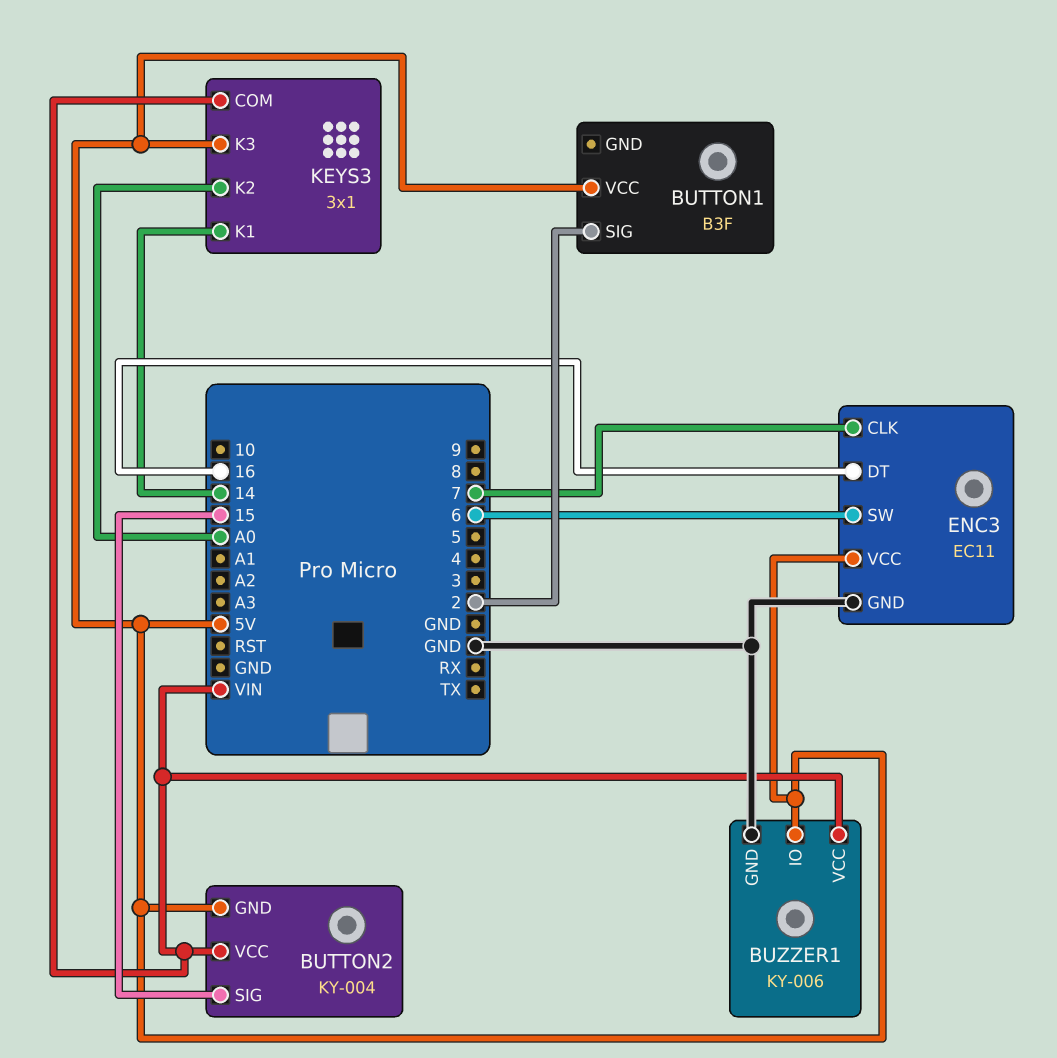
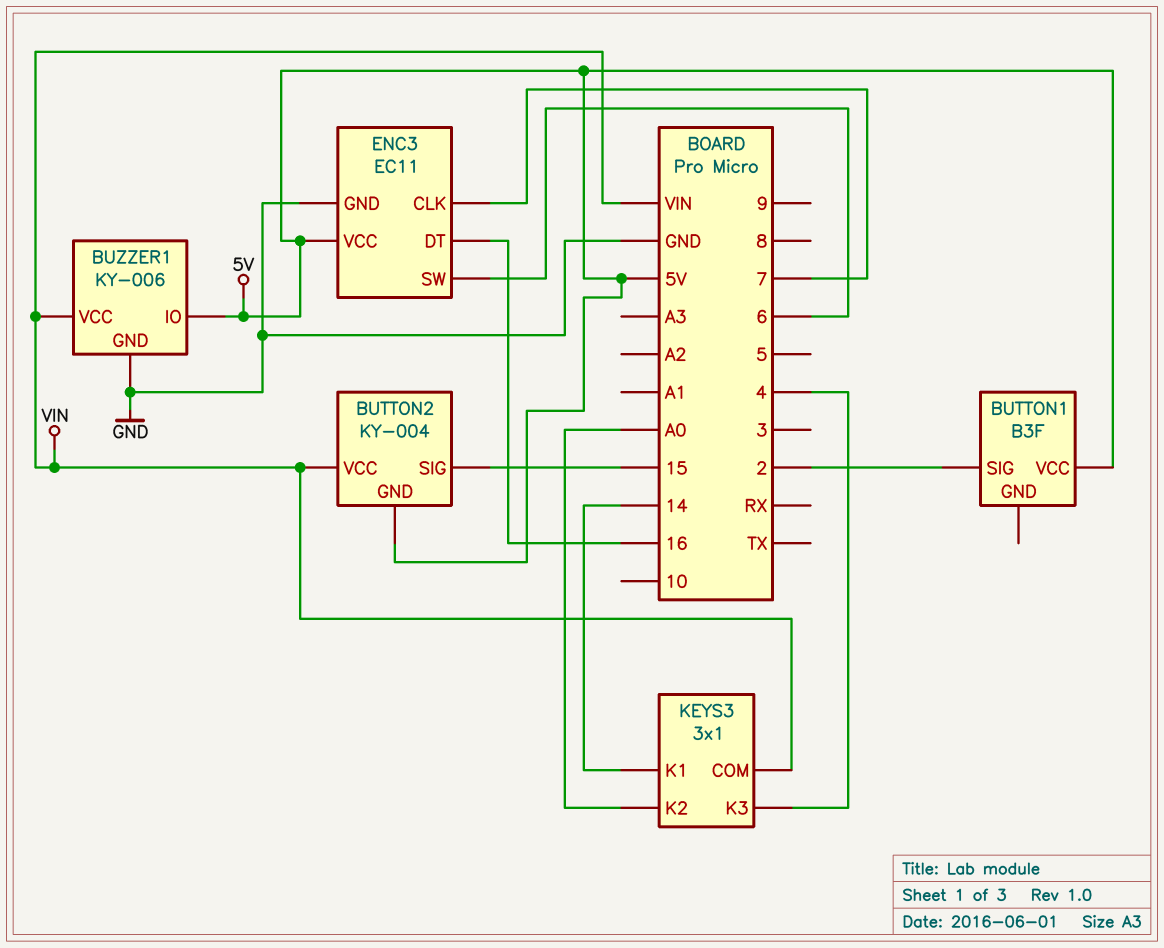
KEYS3 pin K3: 5V -> 4

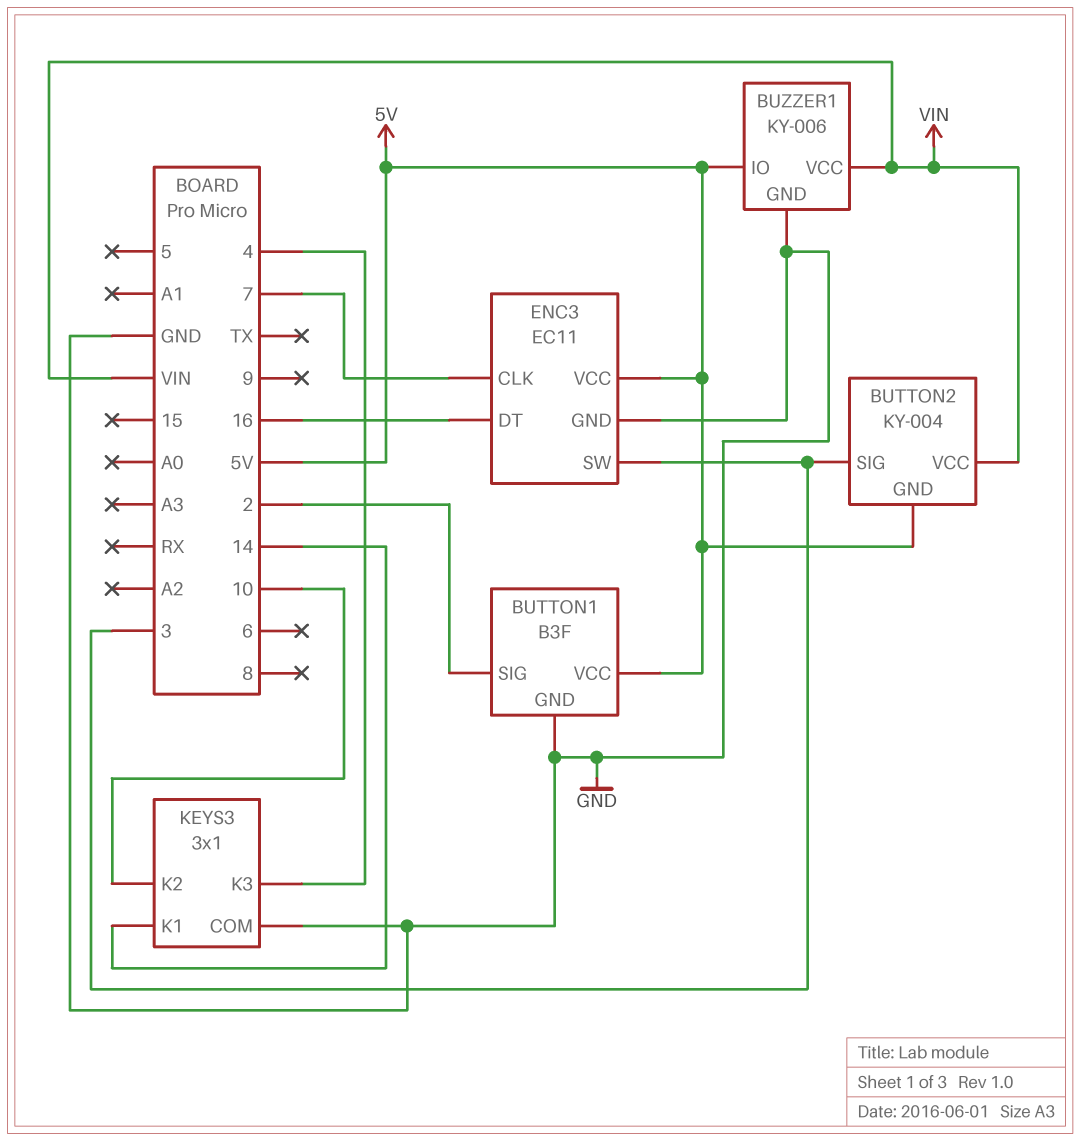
BUTTON1 pin GND: none -> GND
BUTTON2 pin SIG: 15 -> 3
ENC3 pin SW: 6 -> 3
KEYS3 pin COM: VIN -> GND
KEYS3 pin K2: A0 -> 10

